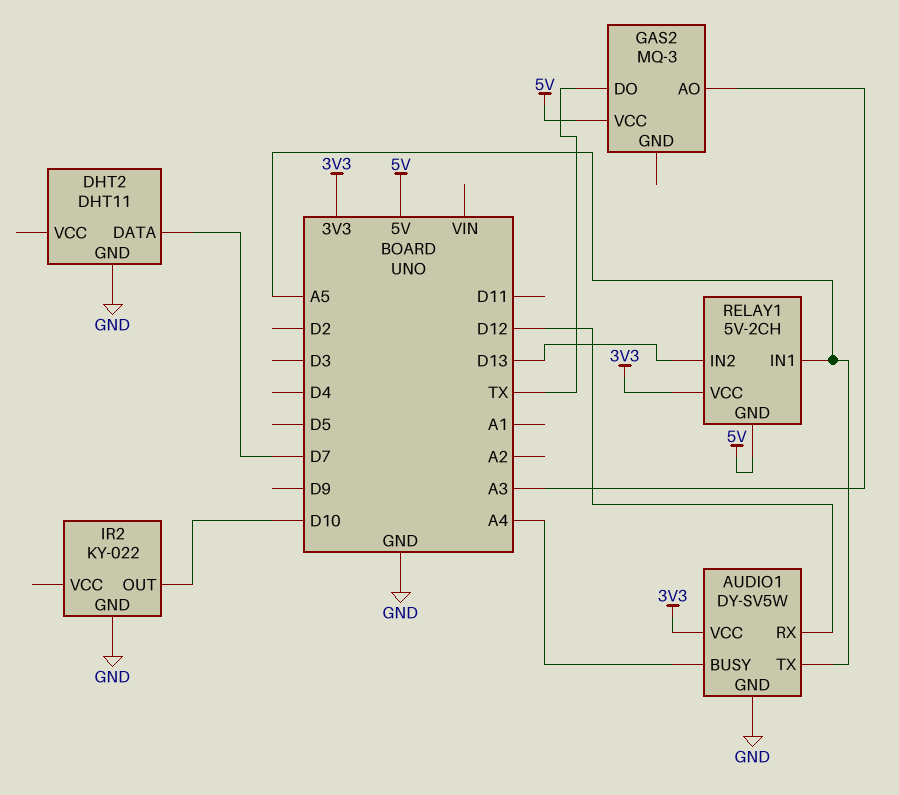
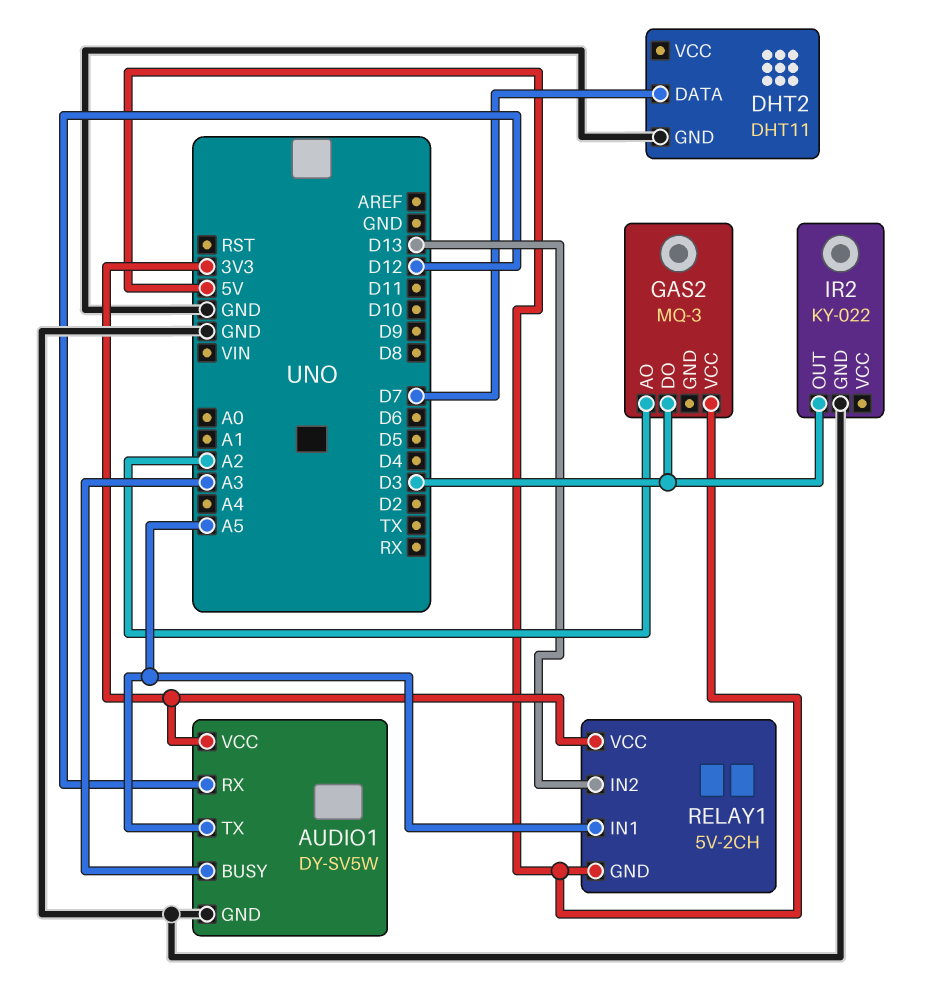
AUDIO1 pin BUSY: A4 -> A3
GAS2 pin AO: A3 -> A2
GAS2 pin DO: TX -> D3
IR2 pin OUT: D10 -> D3

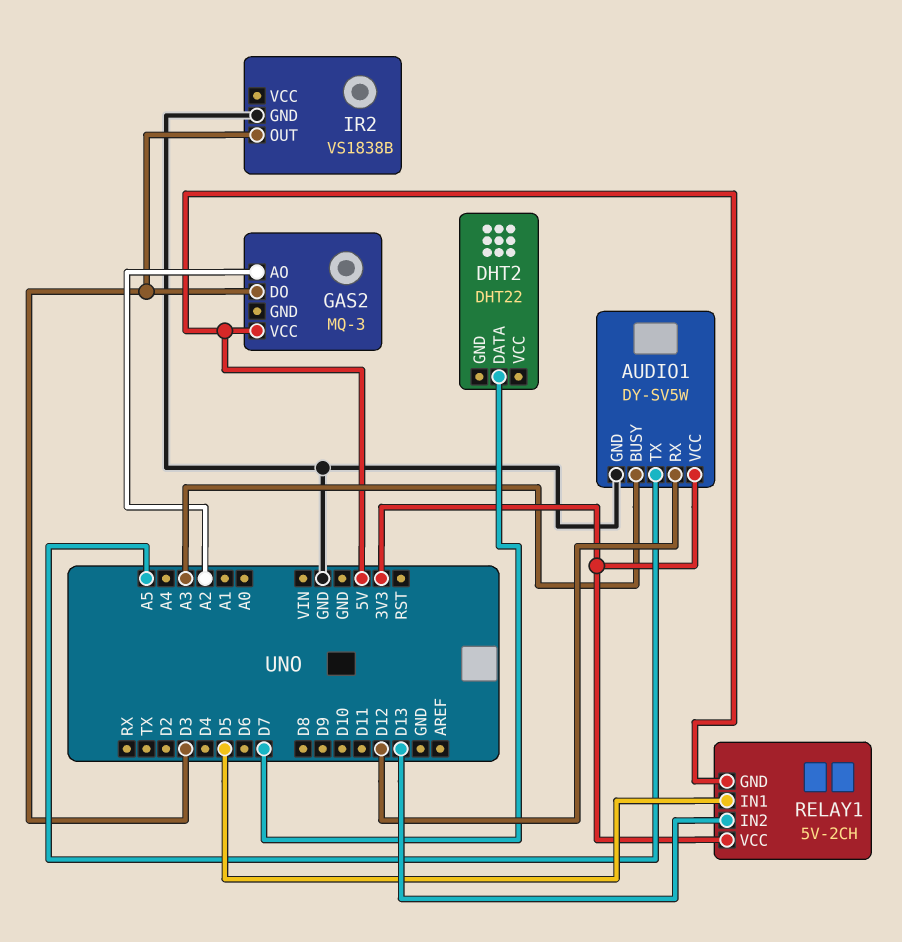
DHT2: DHT11 -> DHT22
DHT2 pin GND: GND -> none
IR2: KY-022 -> VS1838B
RELAY1 pin IN1: A5 -> D5

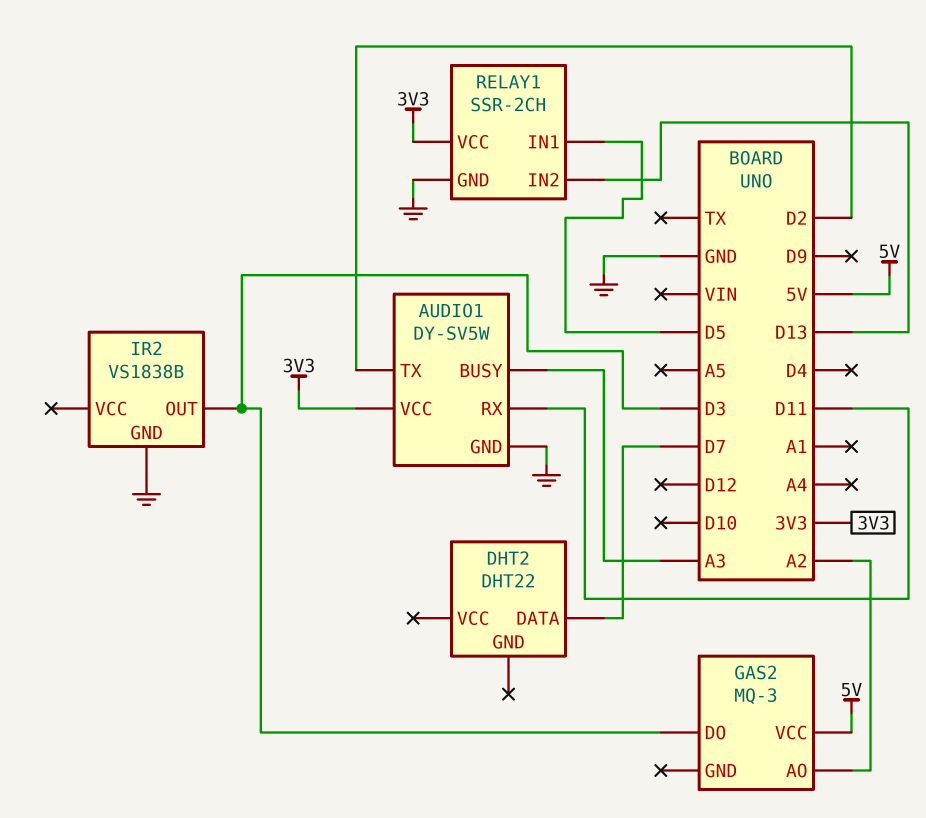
AUDIO1 pin RX: D12 -> D11
AUDIO1 pin TX: A5 -> D2
RELAY1: 5V-2CH -> SSR-2CH
RELAY1 pin GND: 5V -> GND

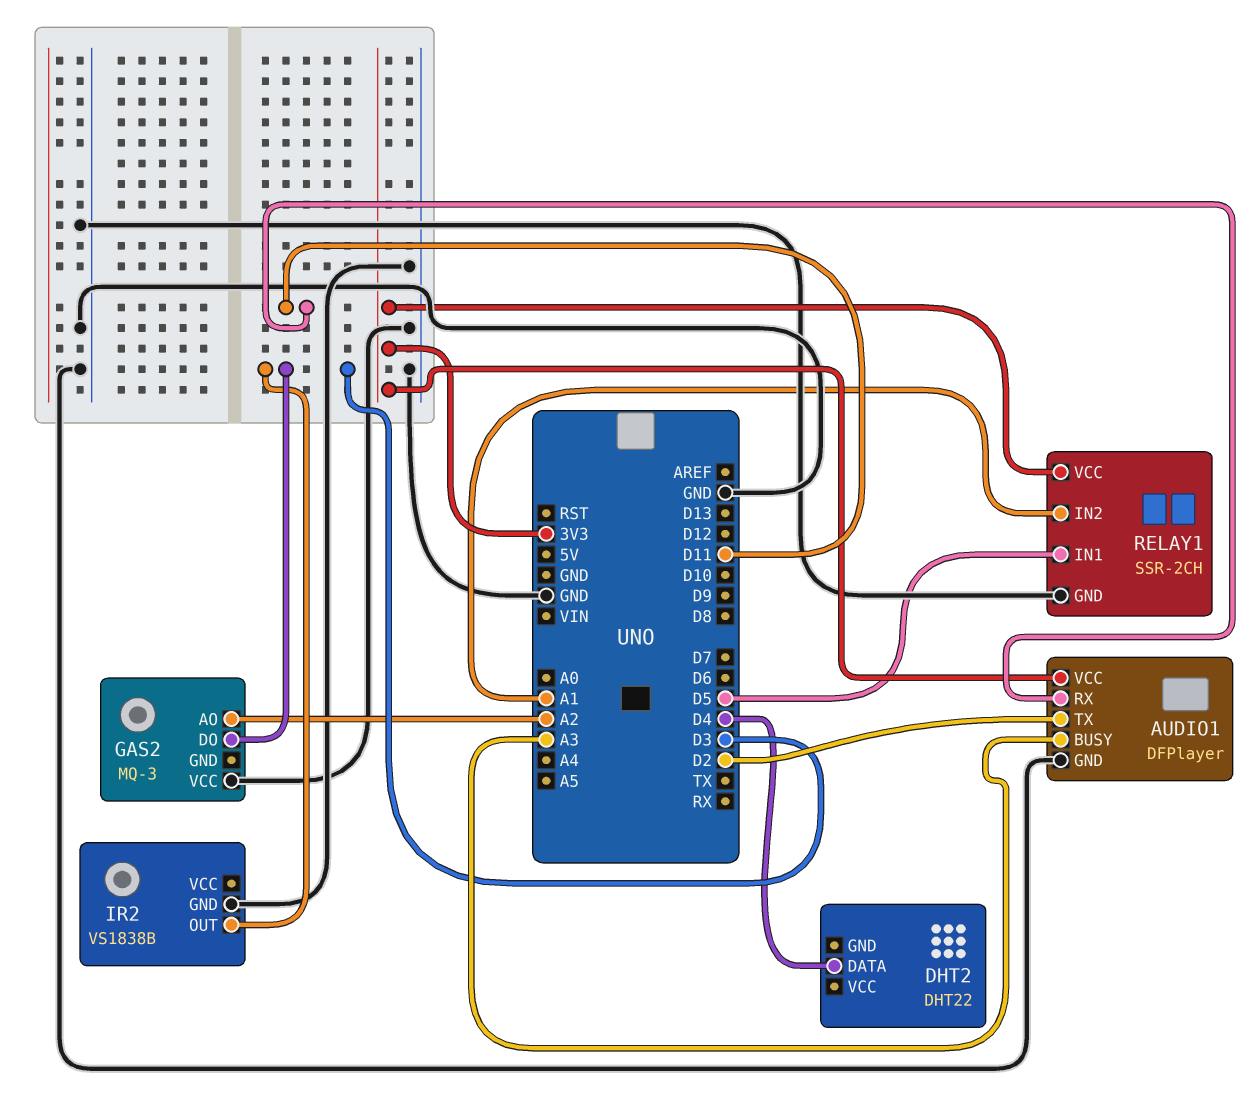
AUDIO1: DY-SV5W -> DFPlayer
DHT2 pin DATA: D7 -> D4
GAS2 pin VCC: 5V -> GND
RELAY1 pin IN2: D13 -> A1

